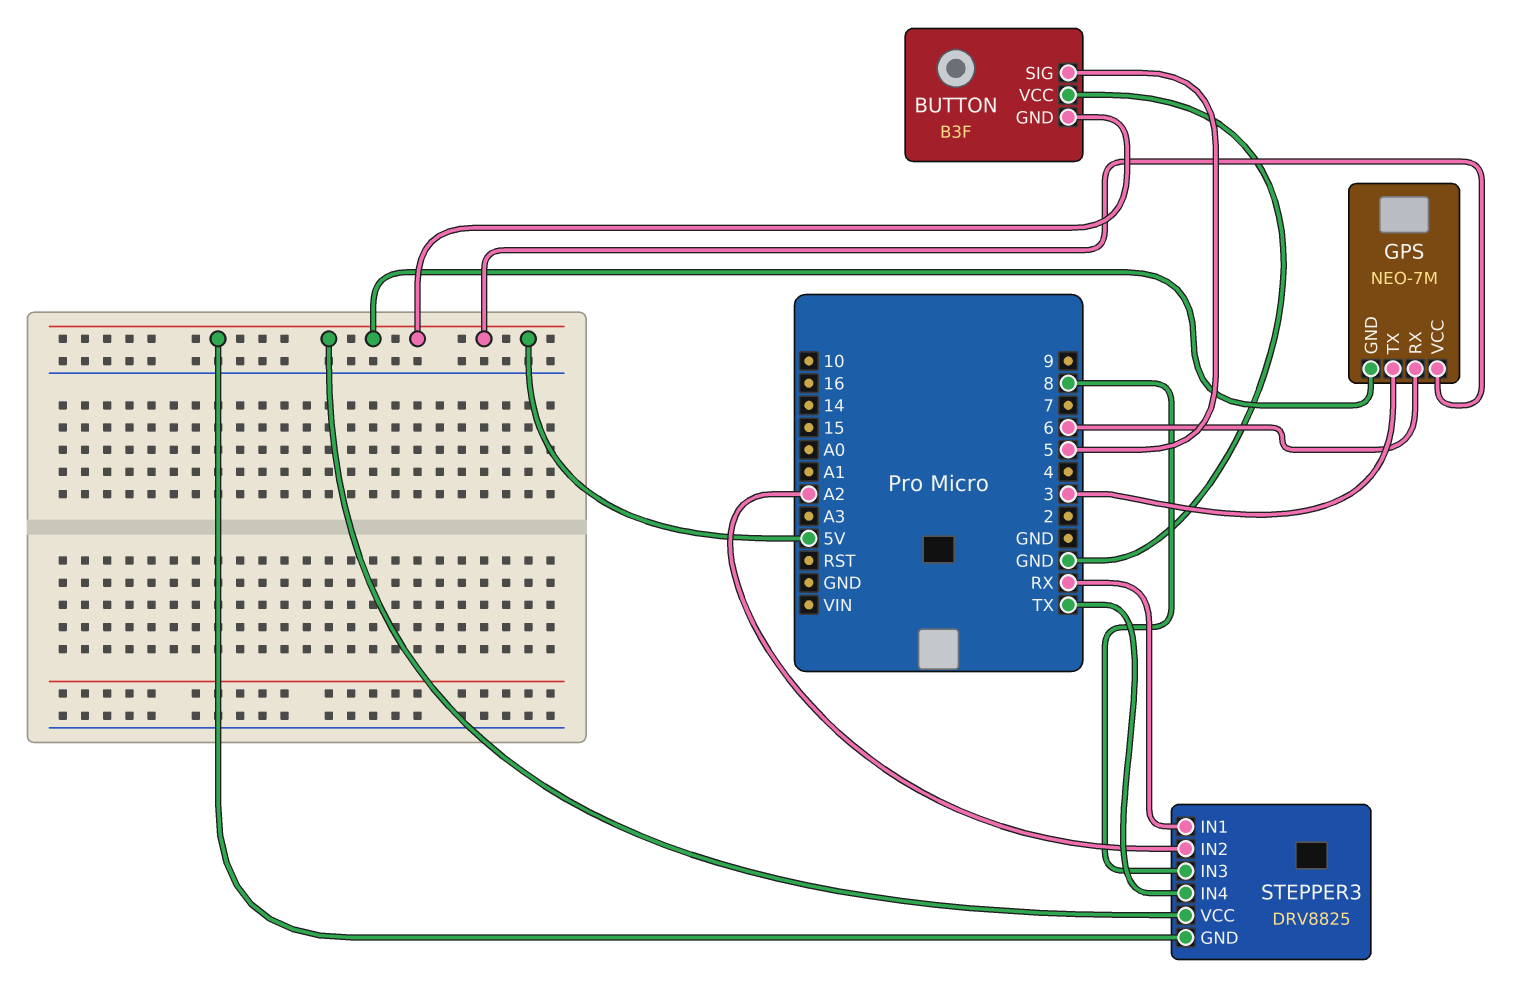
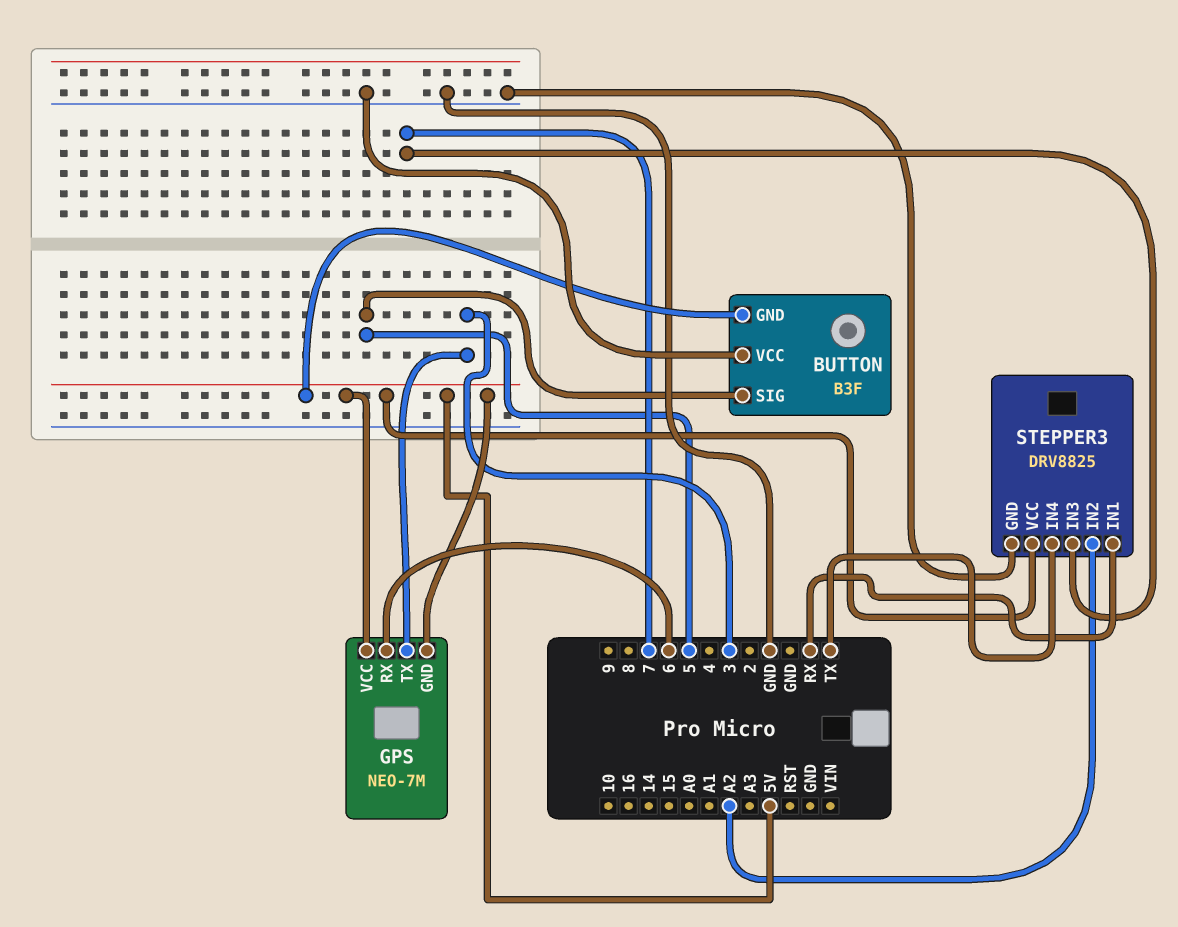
STEPPER3 pin GND: 5V -> GND
STEPPER3 pin IN3: 8 -> 7

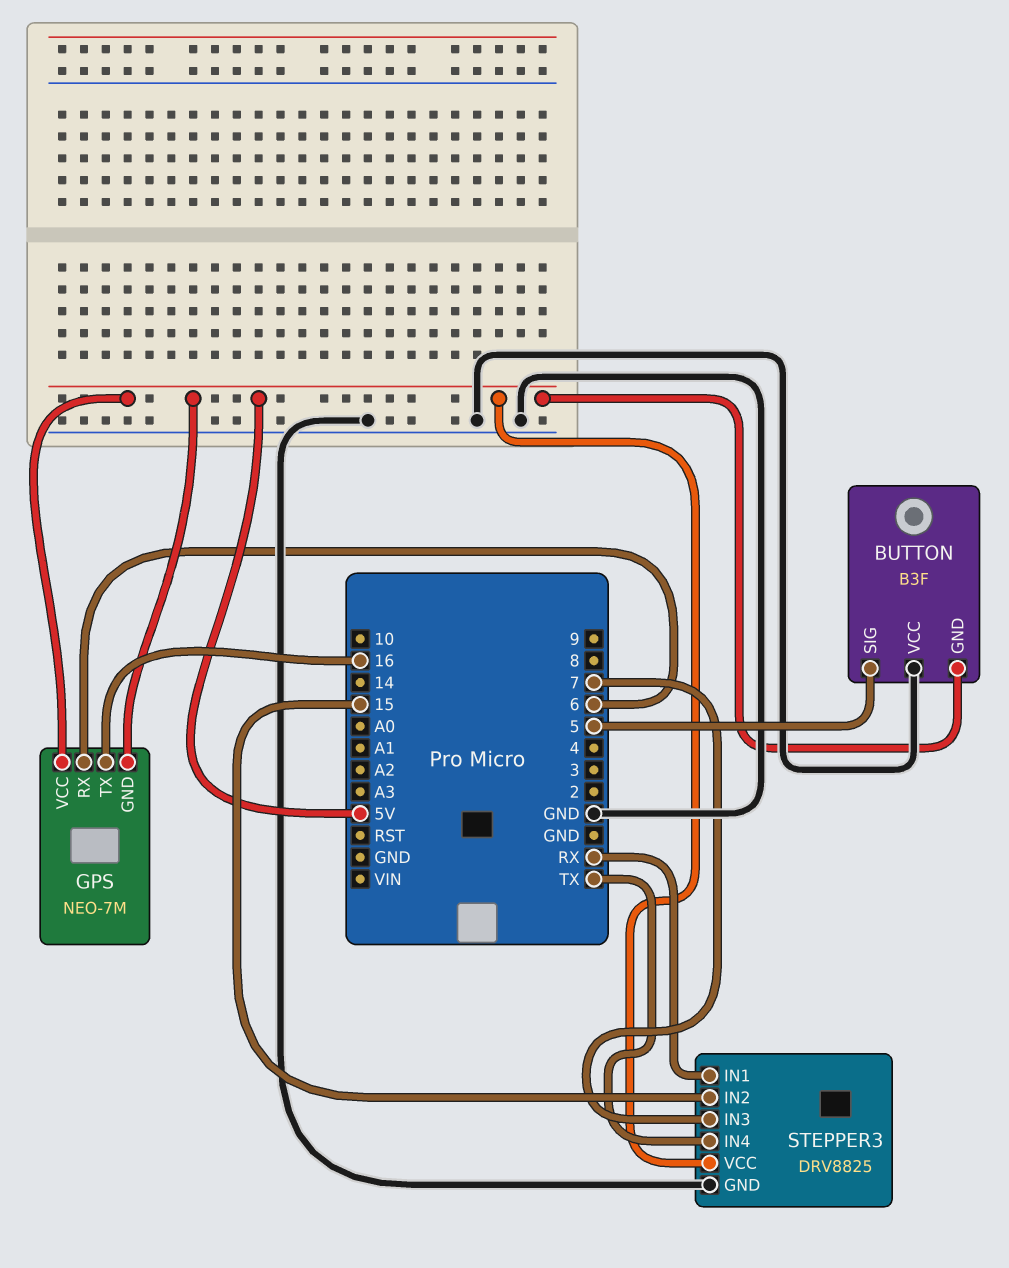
GPS pin TX: 3 -> 16
STEPPER3 pin IN2: A2 -> 15

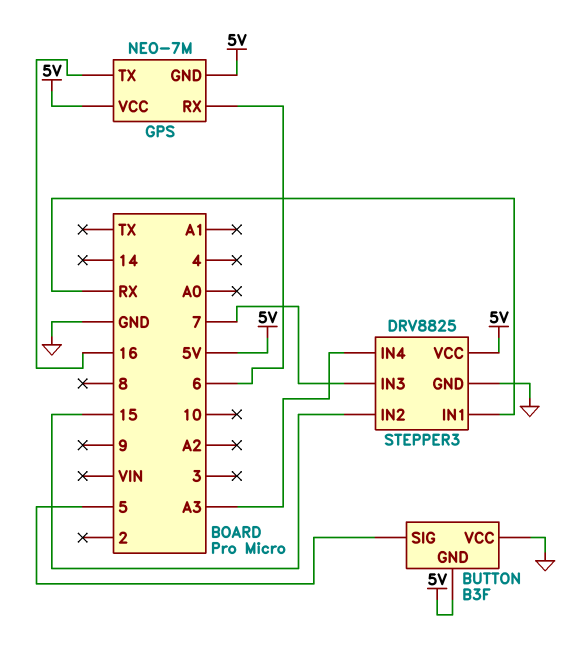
STEPPER3 pin IN4: TX -> A3

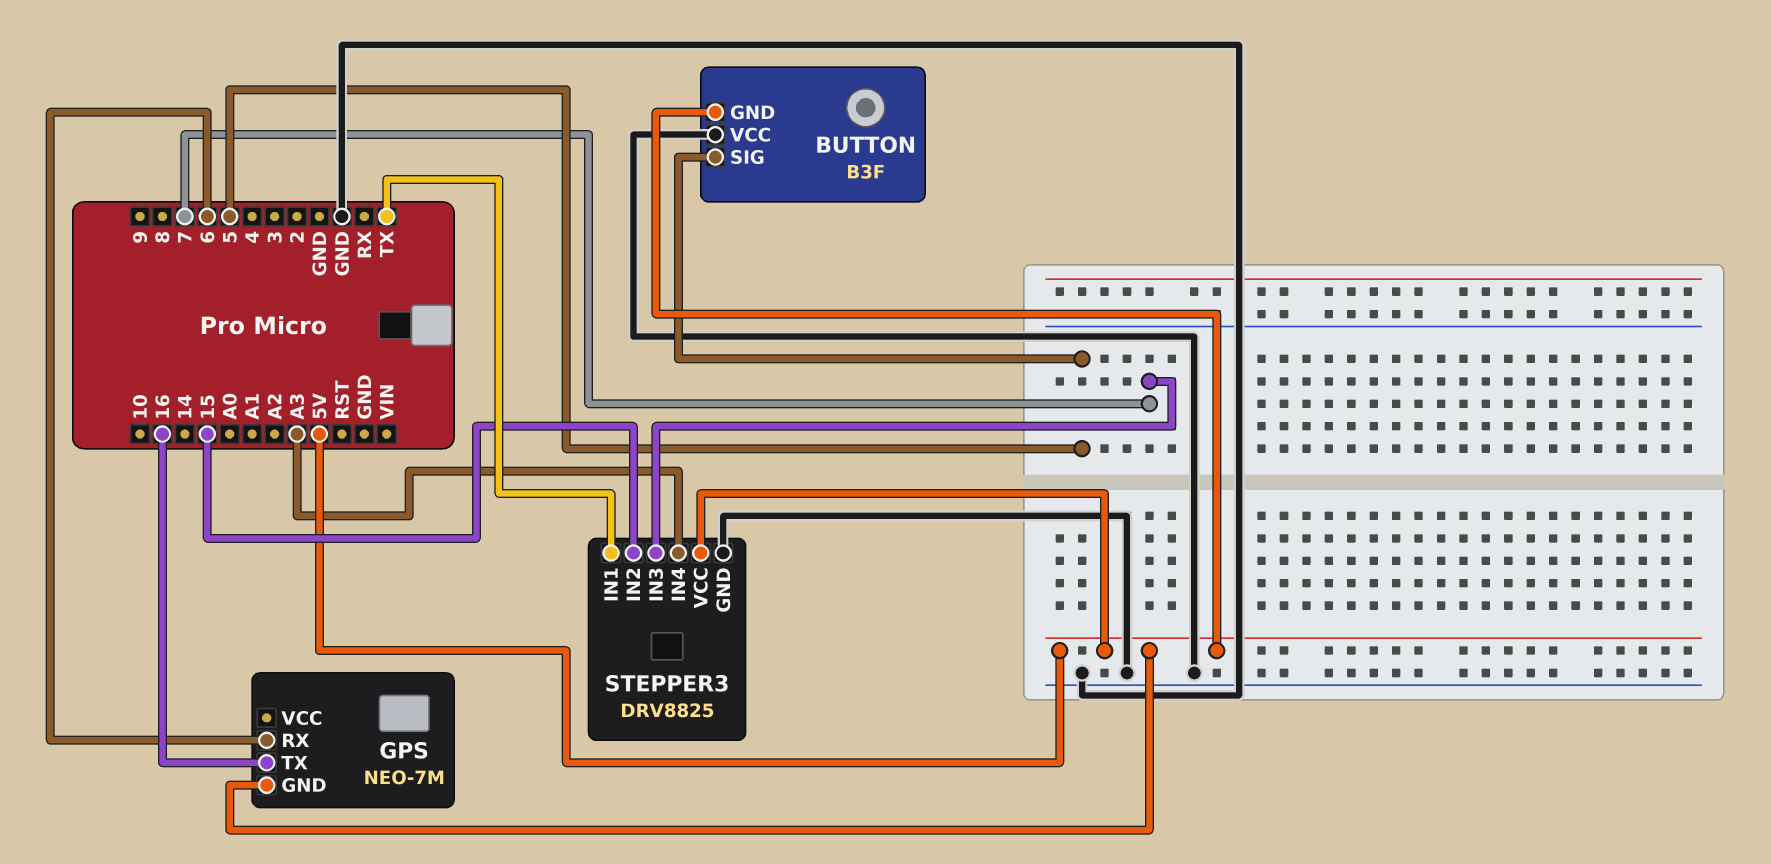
GPS pin VCC: 5V -> none
STEPPER3 pin IN1: RX -> TX

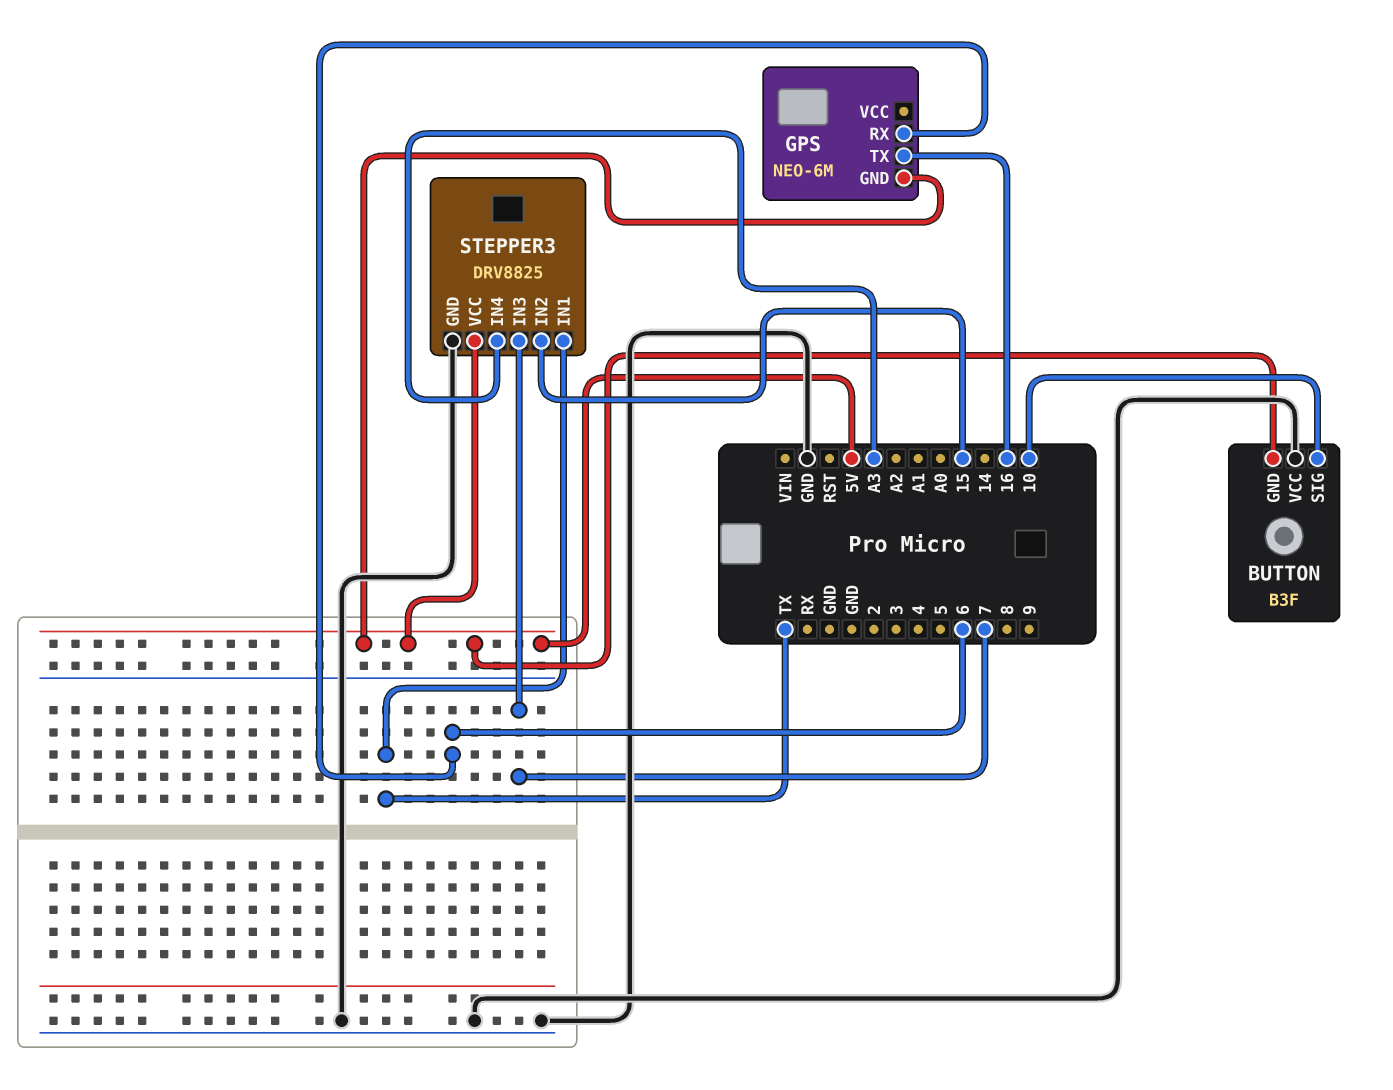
BUTTON pin SIG: 5 -> 10
GPS: NEO-7M -> NEO-6M

